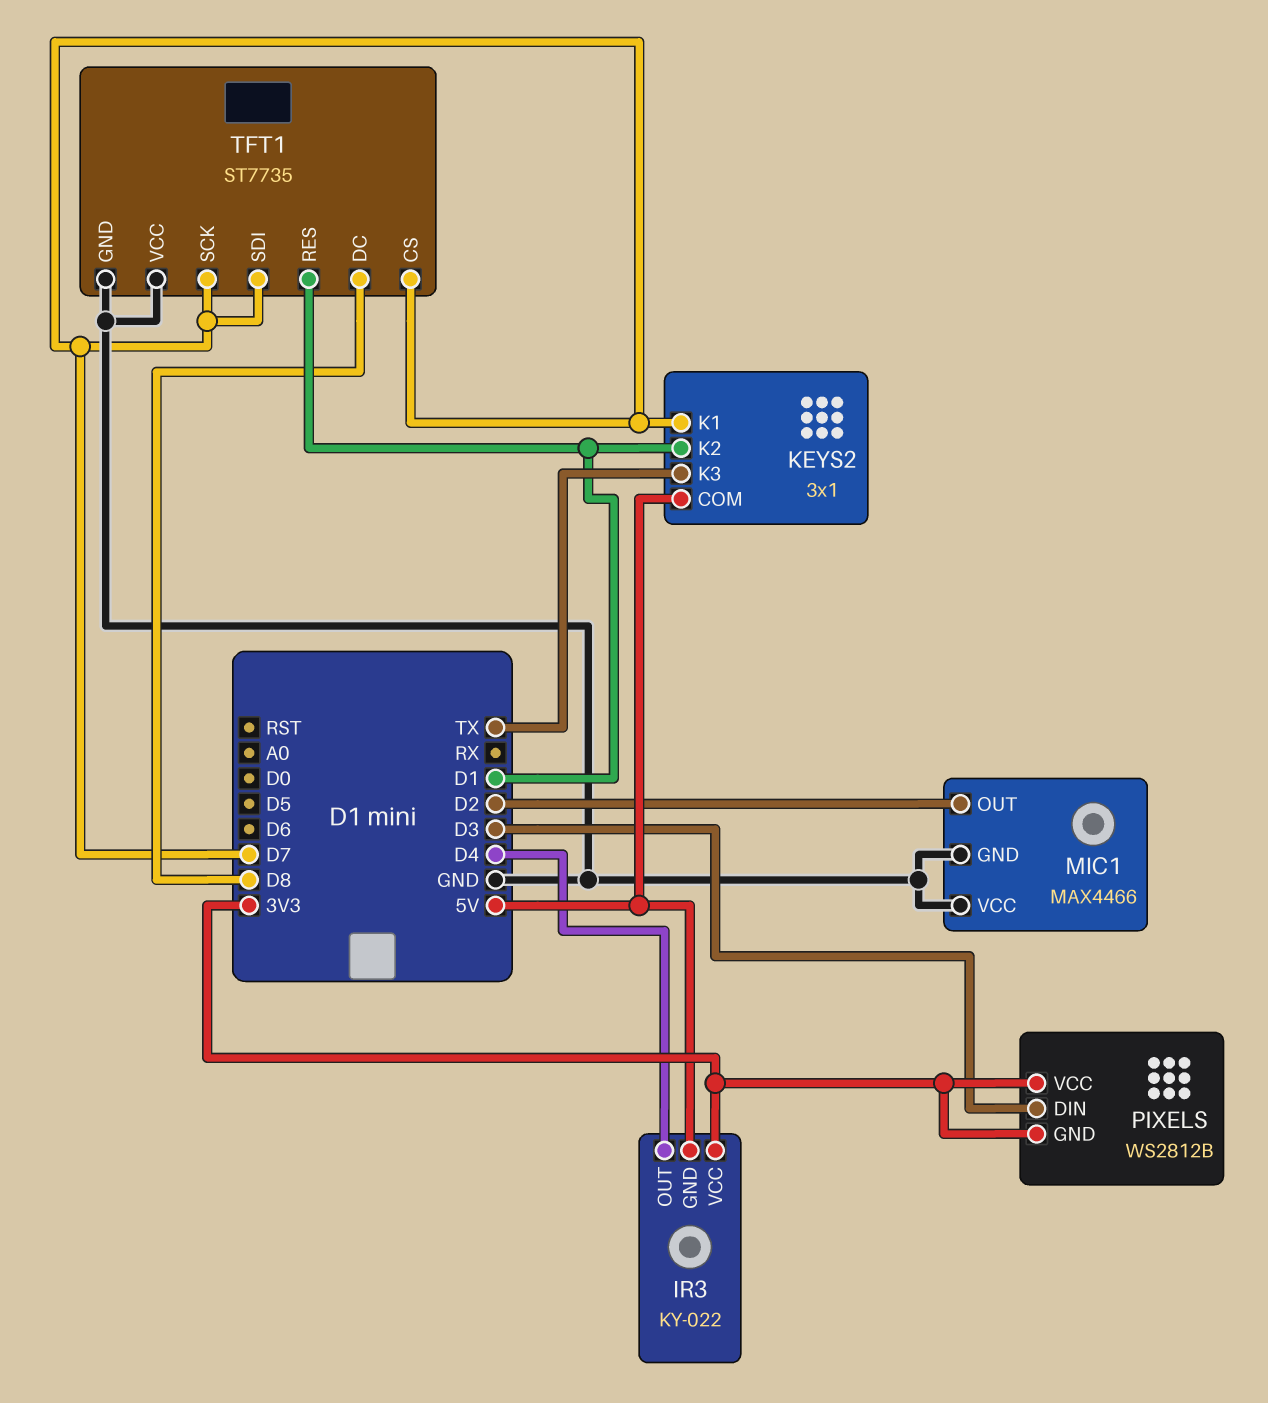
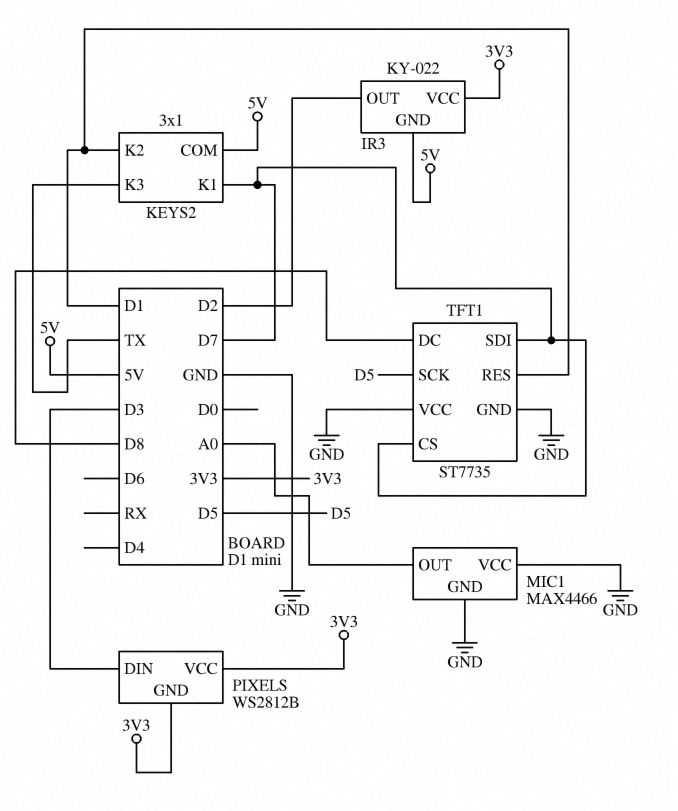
IR3 pin OUT: D4 -> D2
MIC1 pin OUT: D2 -> A0
TFT1 pin SCK: D7 -> D5

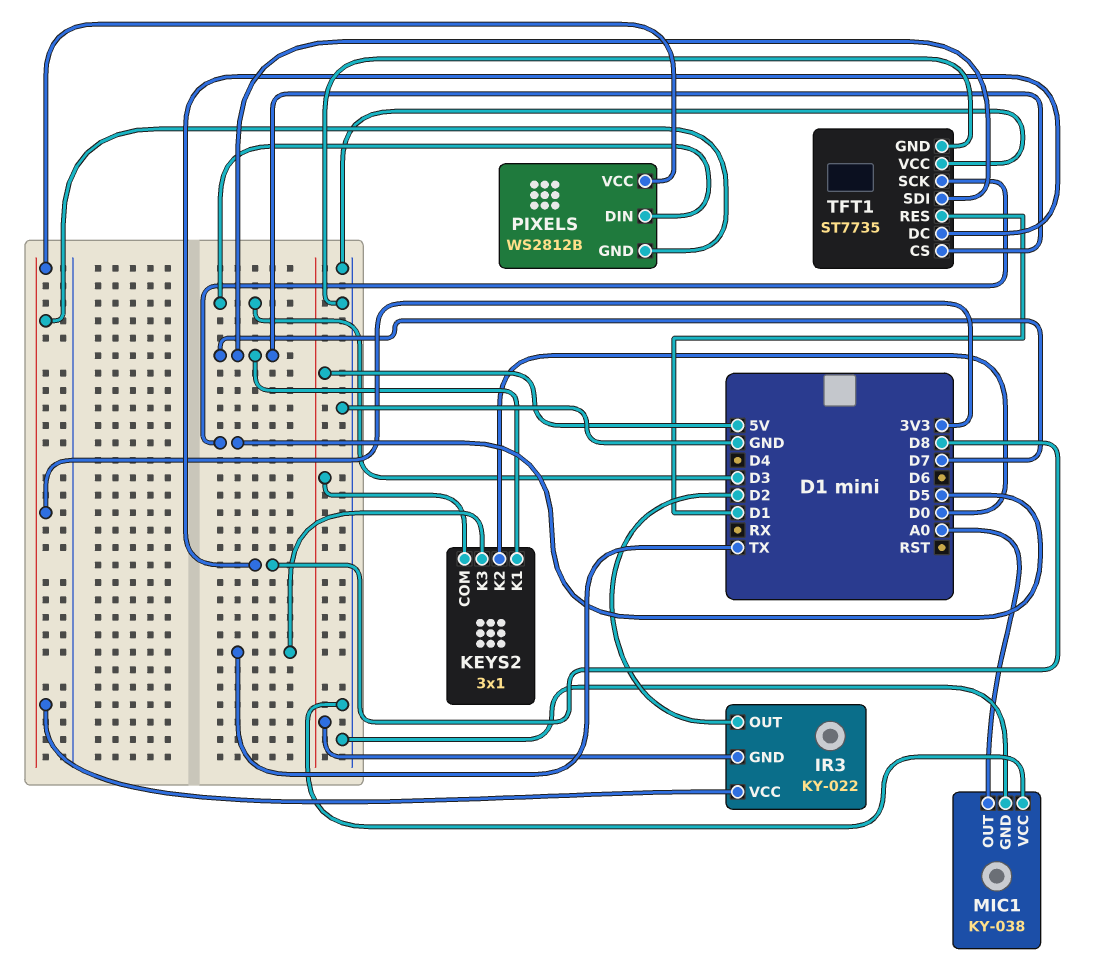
KEYS2 pin K2: D1 -> D0
MIC1: MAX4466 -> KY-038

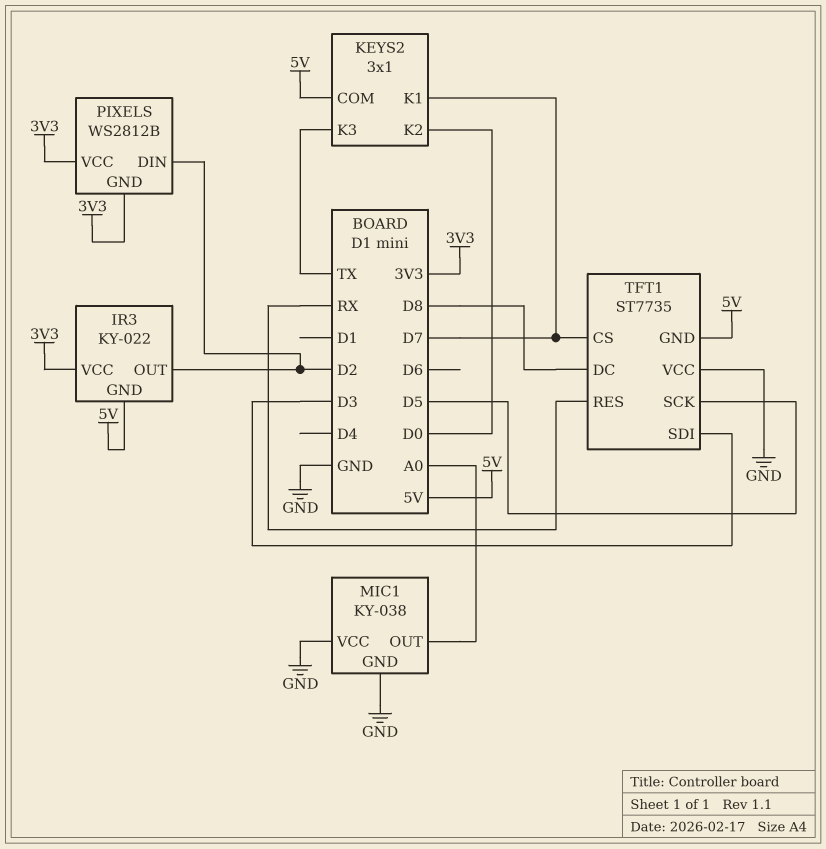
PIXELS pin DIN: D3 -> D2
TFT1 pin GND: GND -> 5V
TFT1 pin RES: D1 -> RX
TFT1 pin SDI: D7 -> D3

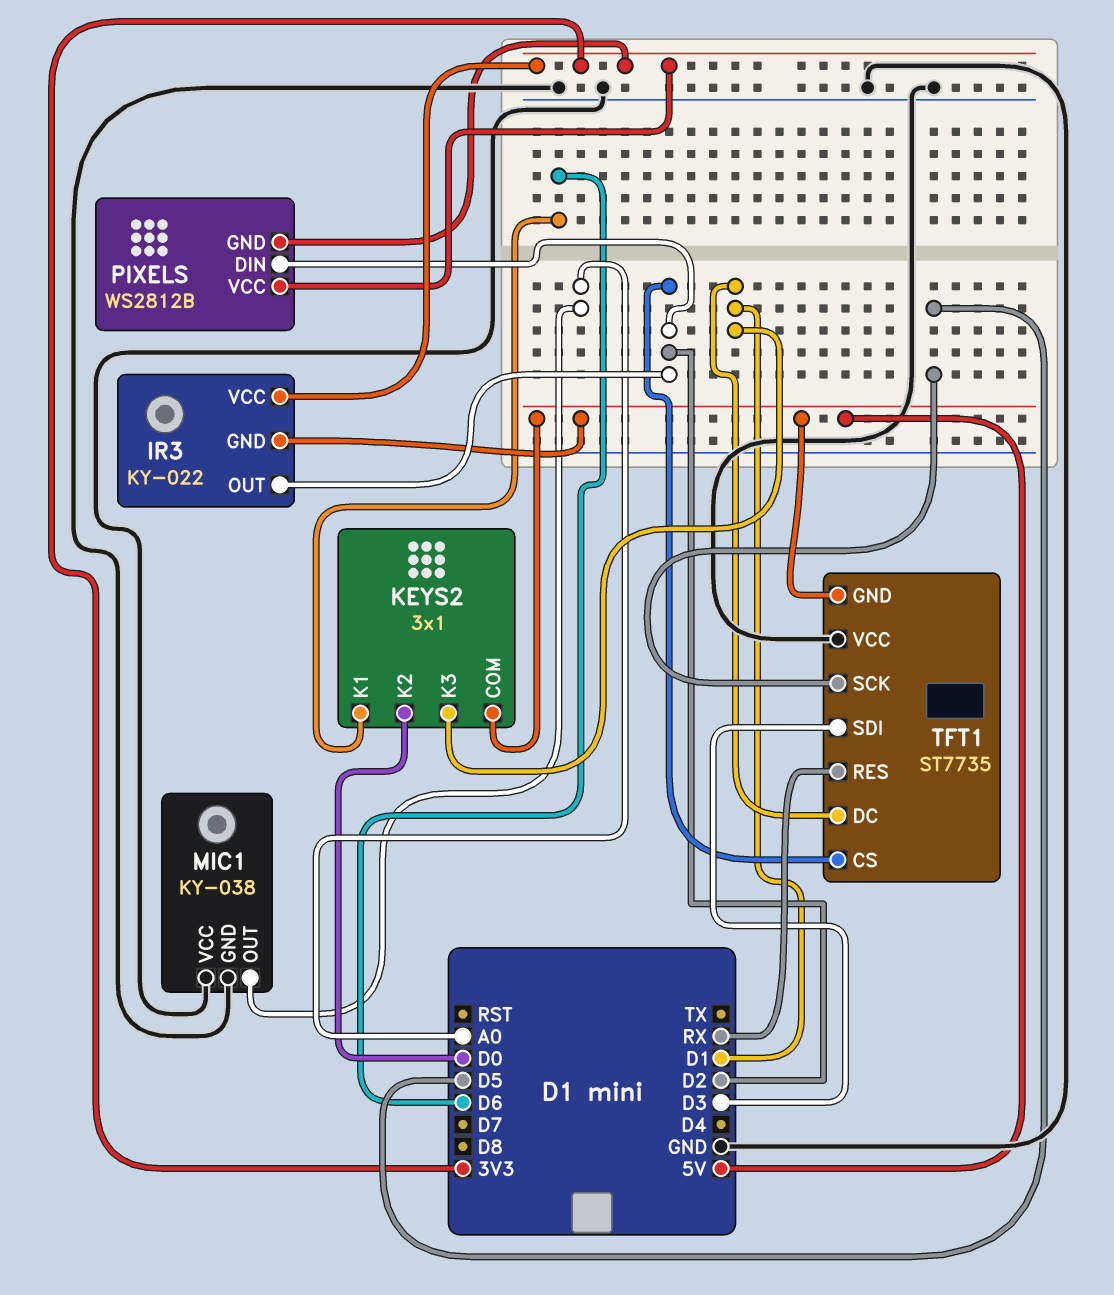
KEYS2 pin K1: D7 -> D6
KEYS2 pin K3: TX -> D1
TFT1 pin CS: D7 -> D2
TFT1 pin DC: D8 -> D1

